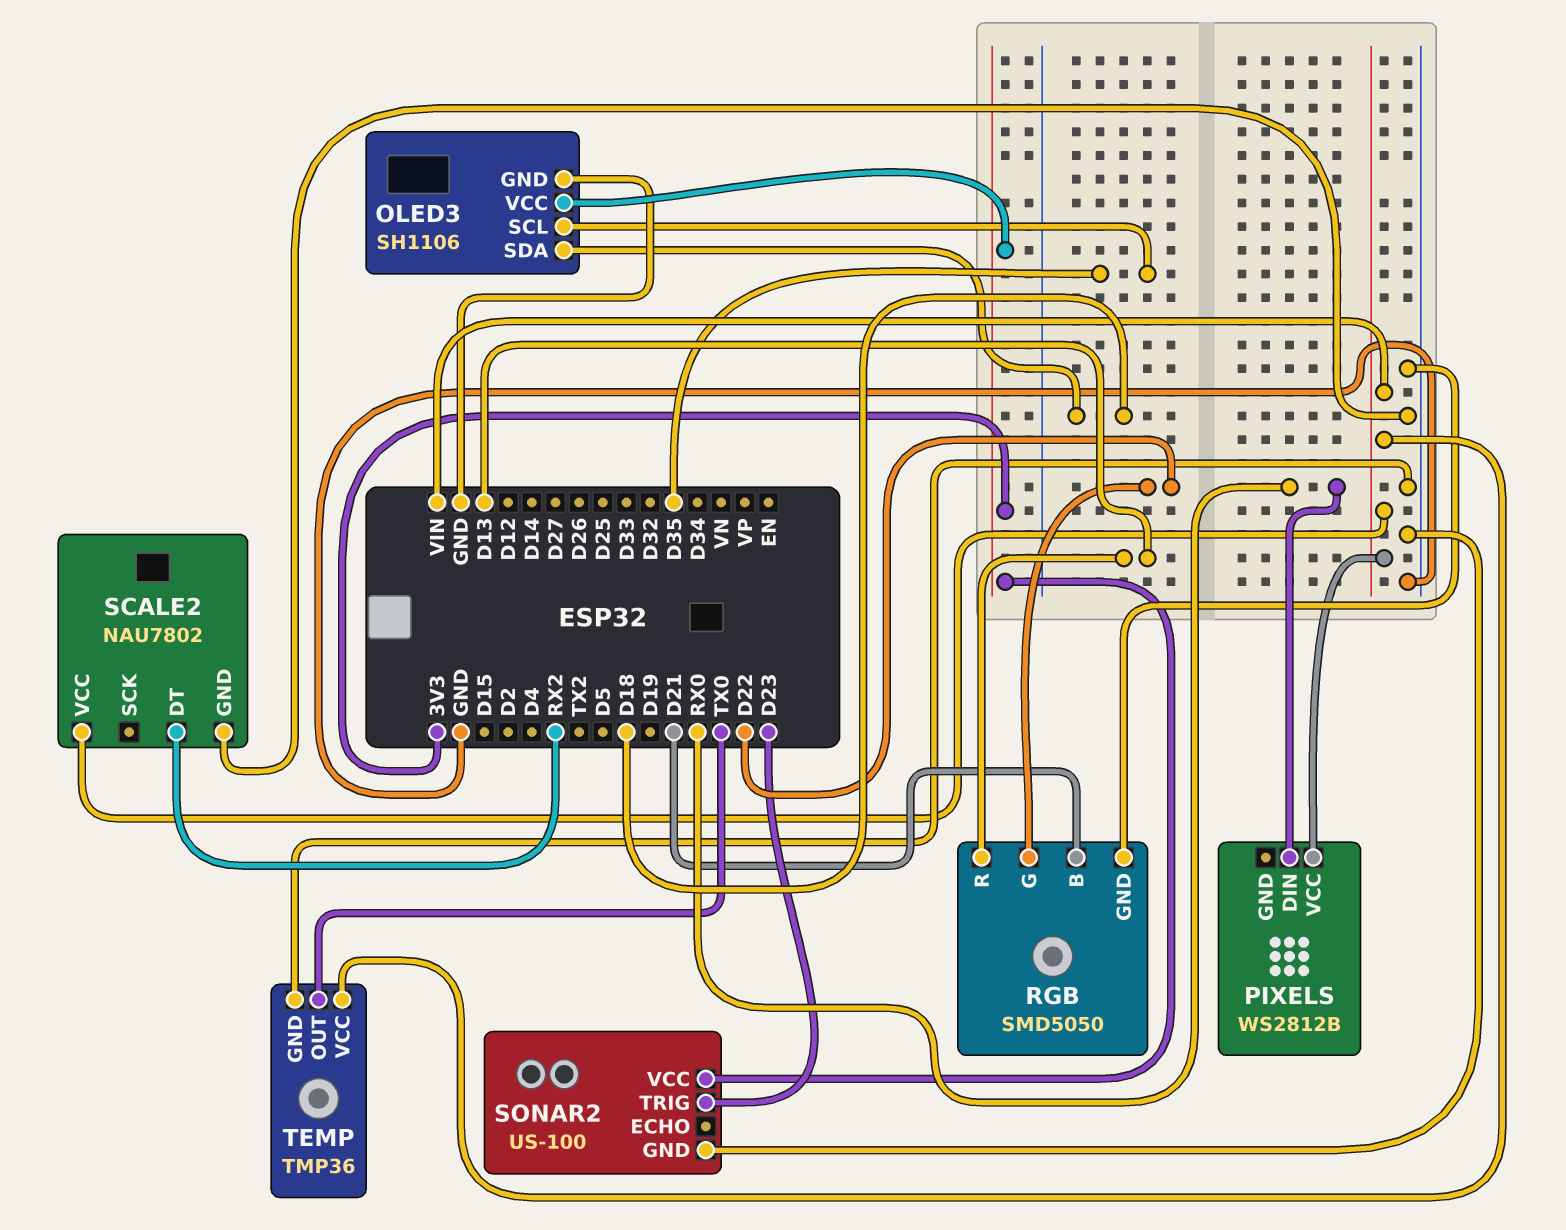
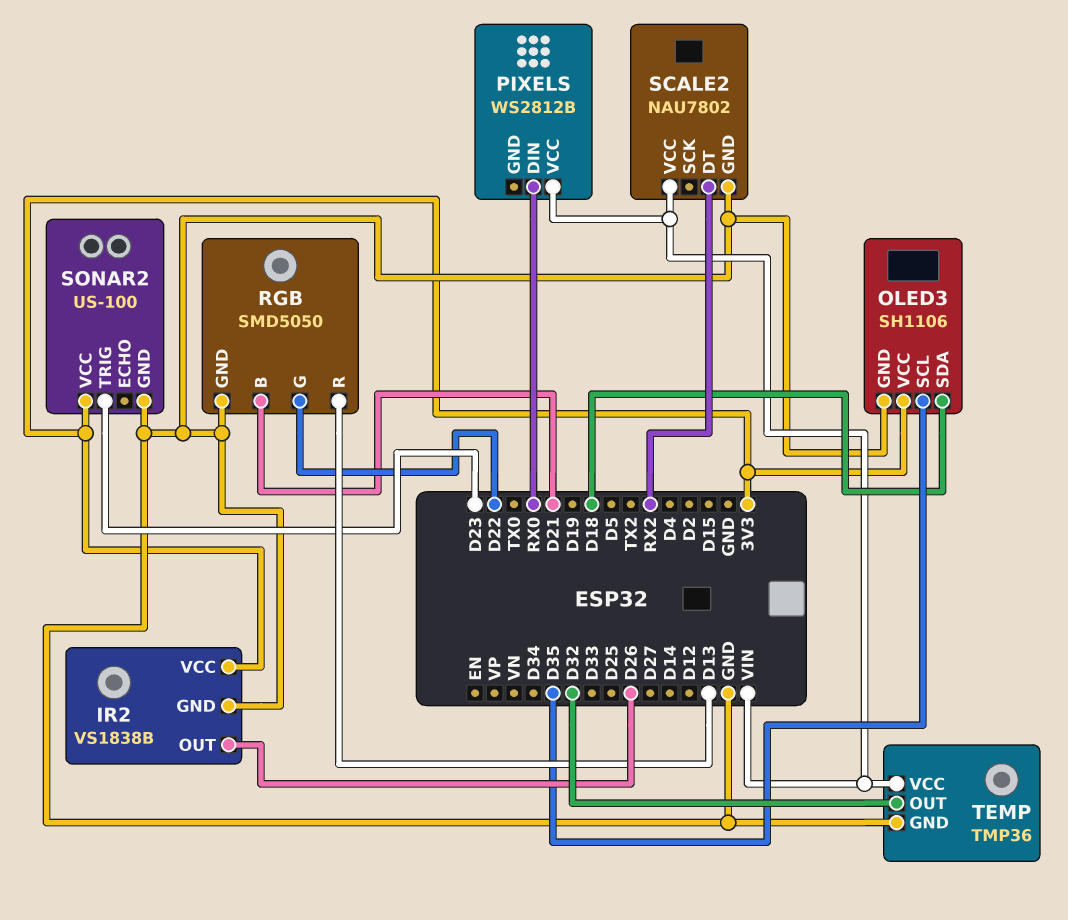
IR2: none -> VS1838B
IR2 pin GND: none -> GND
IR2 pin OUT: none -> D26
IR2 pin VCC: none -> 3V3
TEMP pin OUT: TX0 -> D32

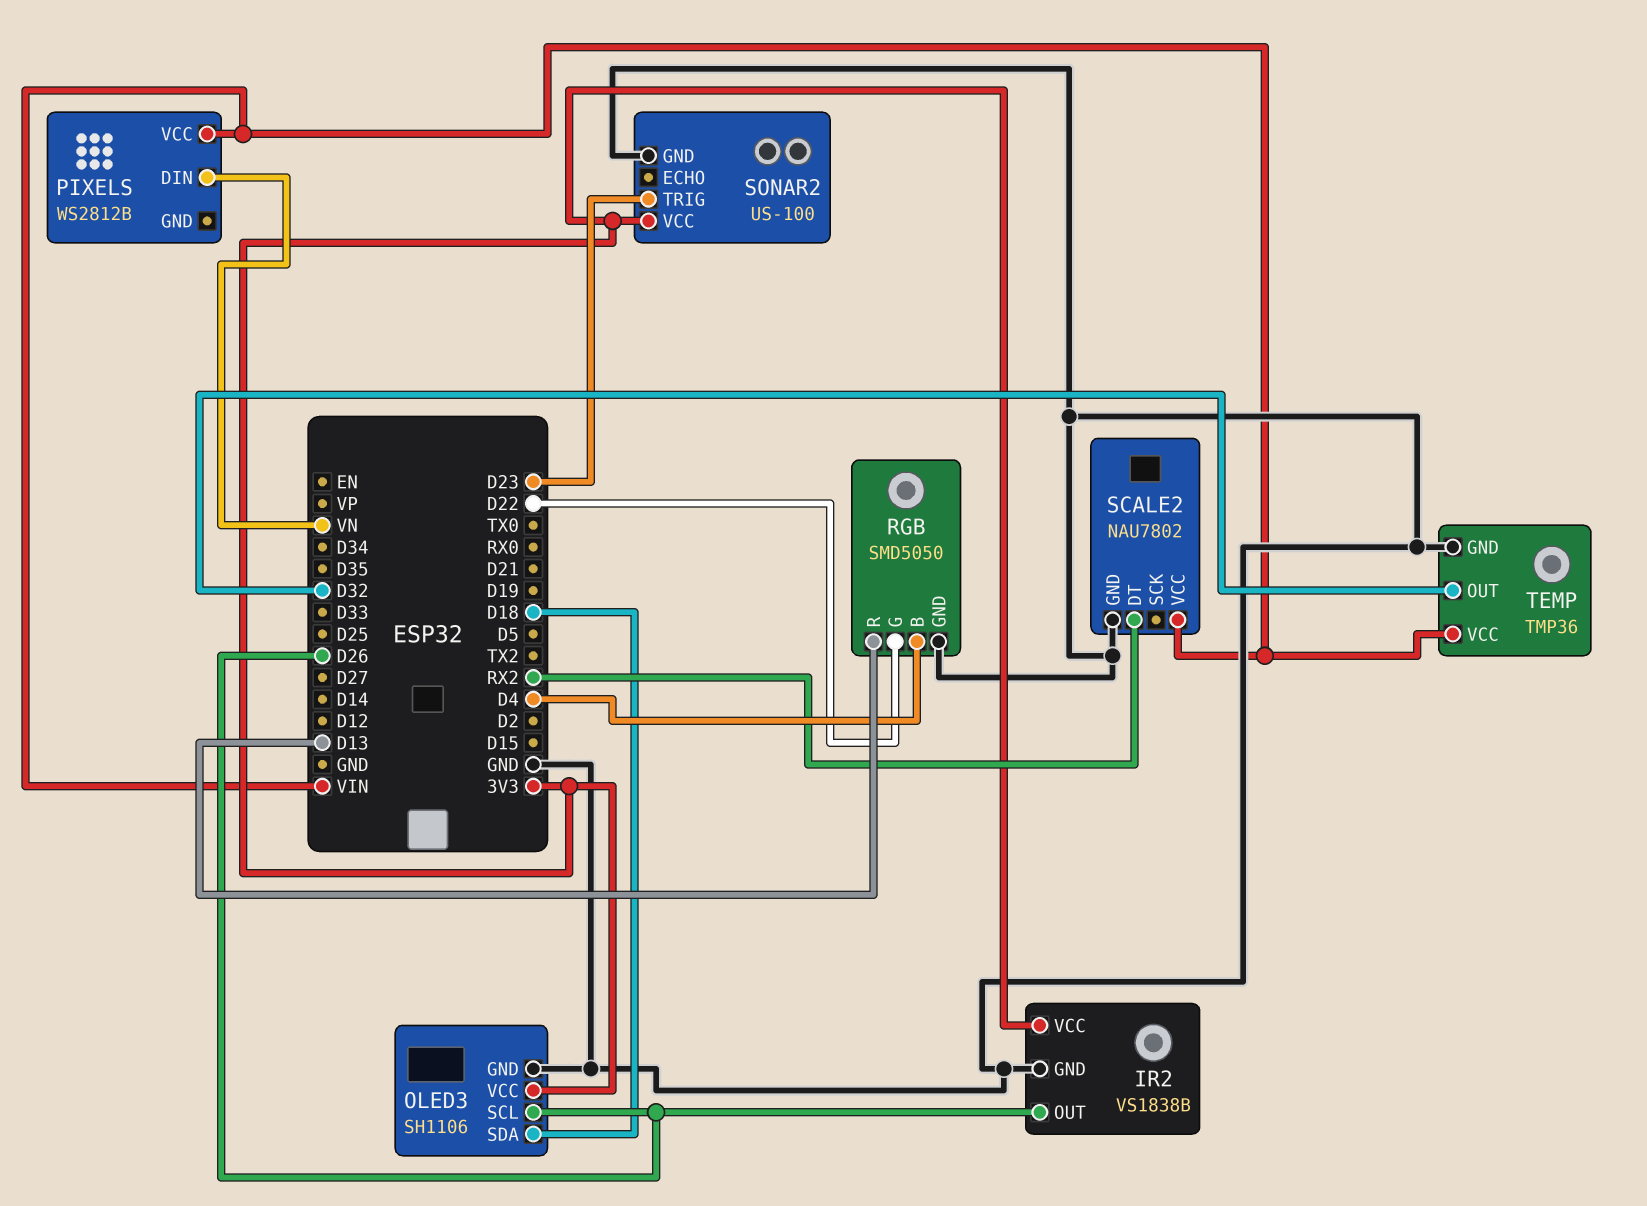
OLED3 pin SCL: D35 -> D26
PIXELS pin DIN: RX0 -> VN
RGB pin B: D21 -> D4

